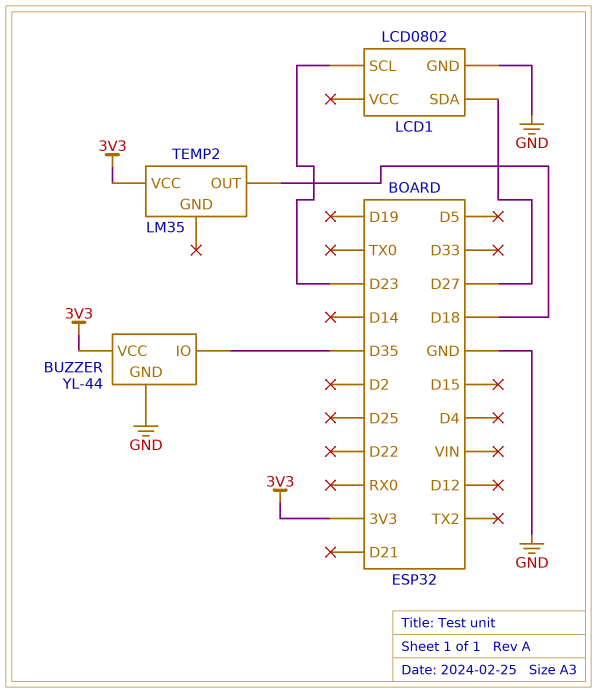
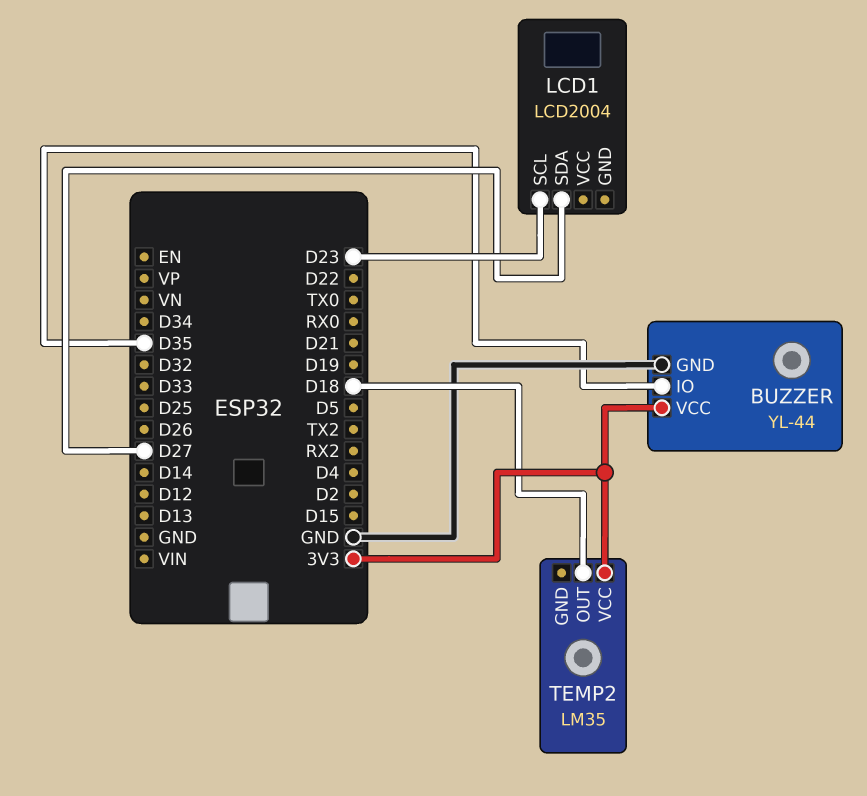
LCD1: LCD0802 -> LCD2004
LCD1 pin GND: GND -> none

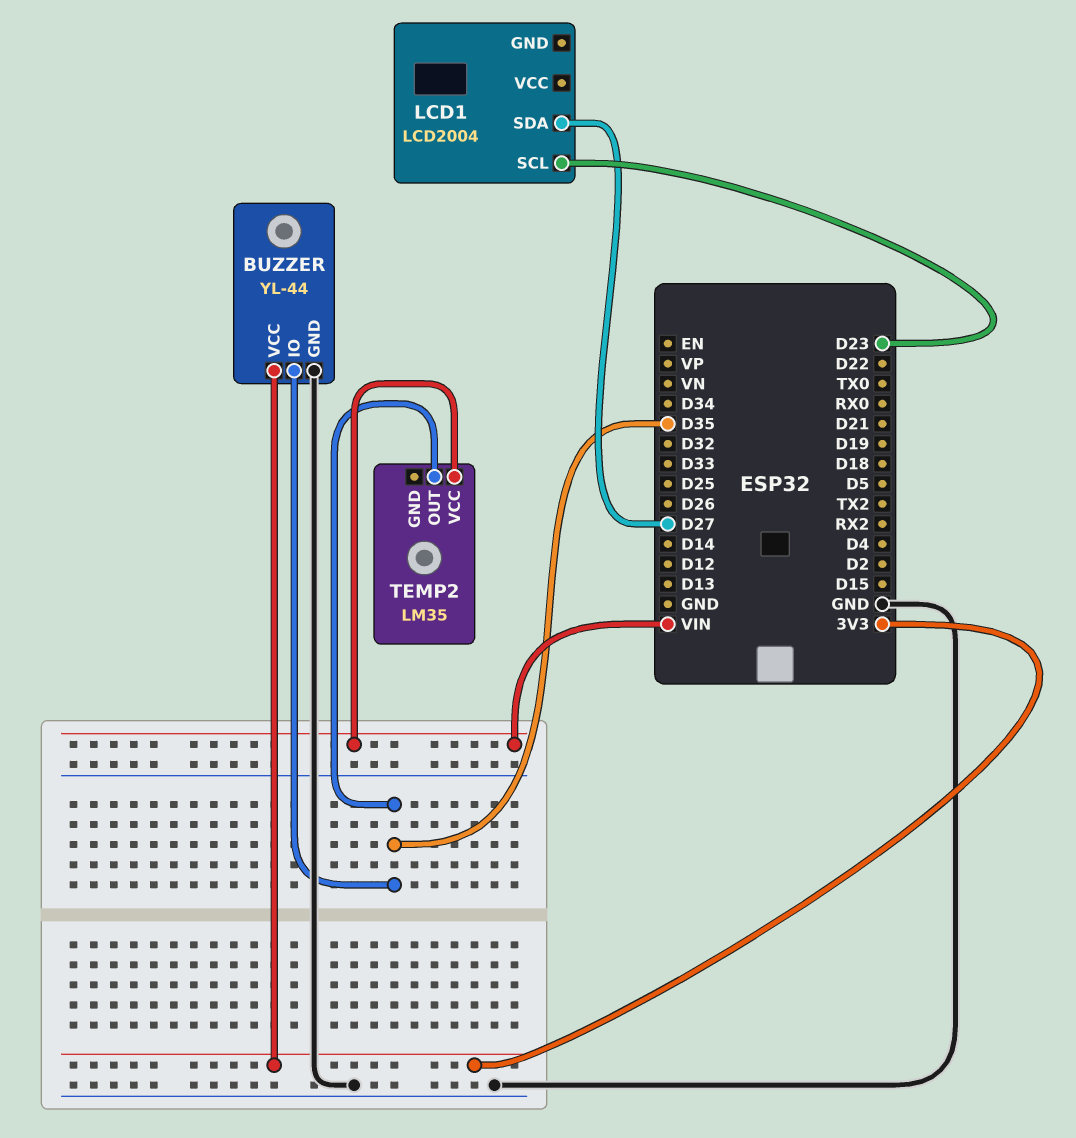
TEMP2 pin OUT: D18 -> D35
TEMP2 pin VCC: 3V3 -> VIN

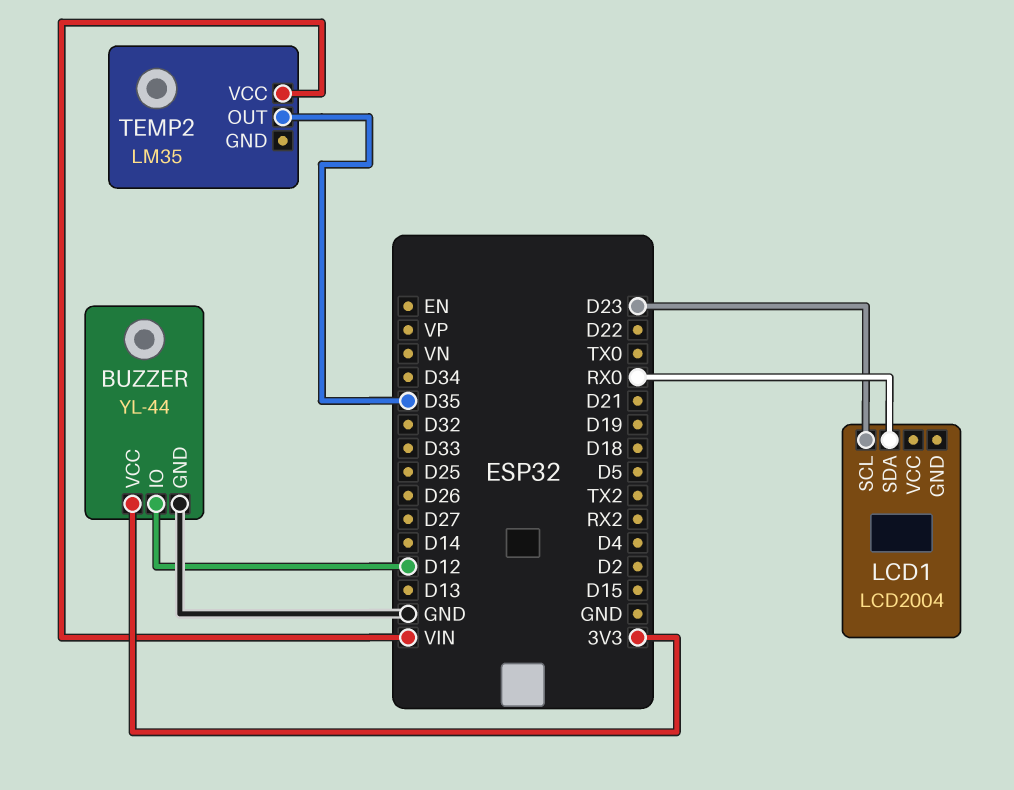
BUZZER pin IO: D35 -> D12
LCD1 pin SDA: D27 -> RX0

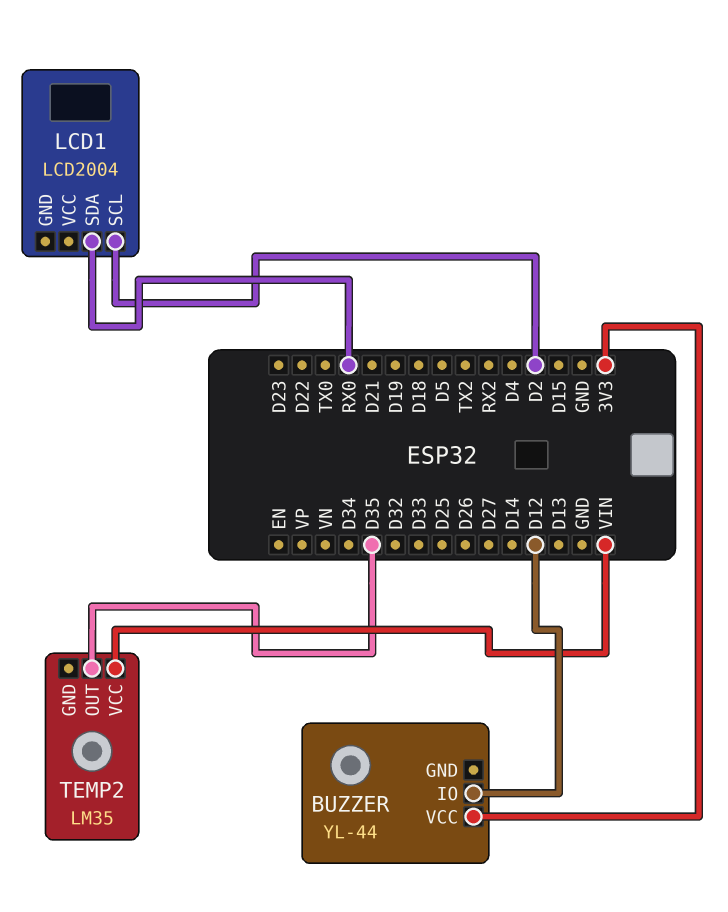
BUZZER pin GND: GND -> none
LCD1 pin SCL: D23 -> D2

